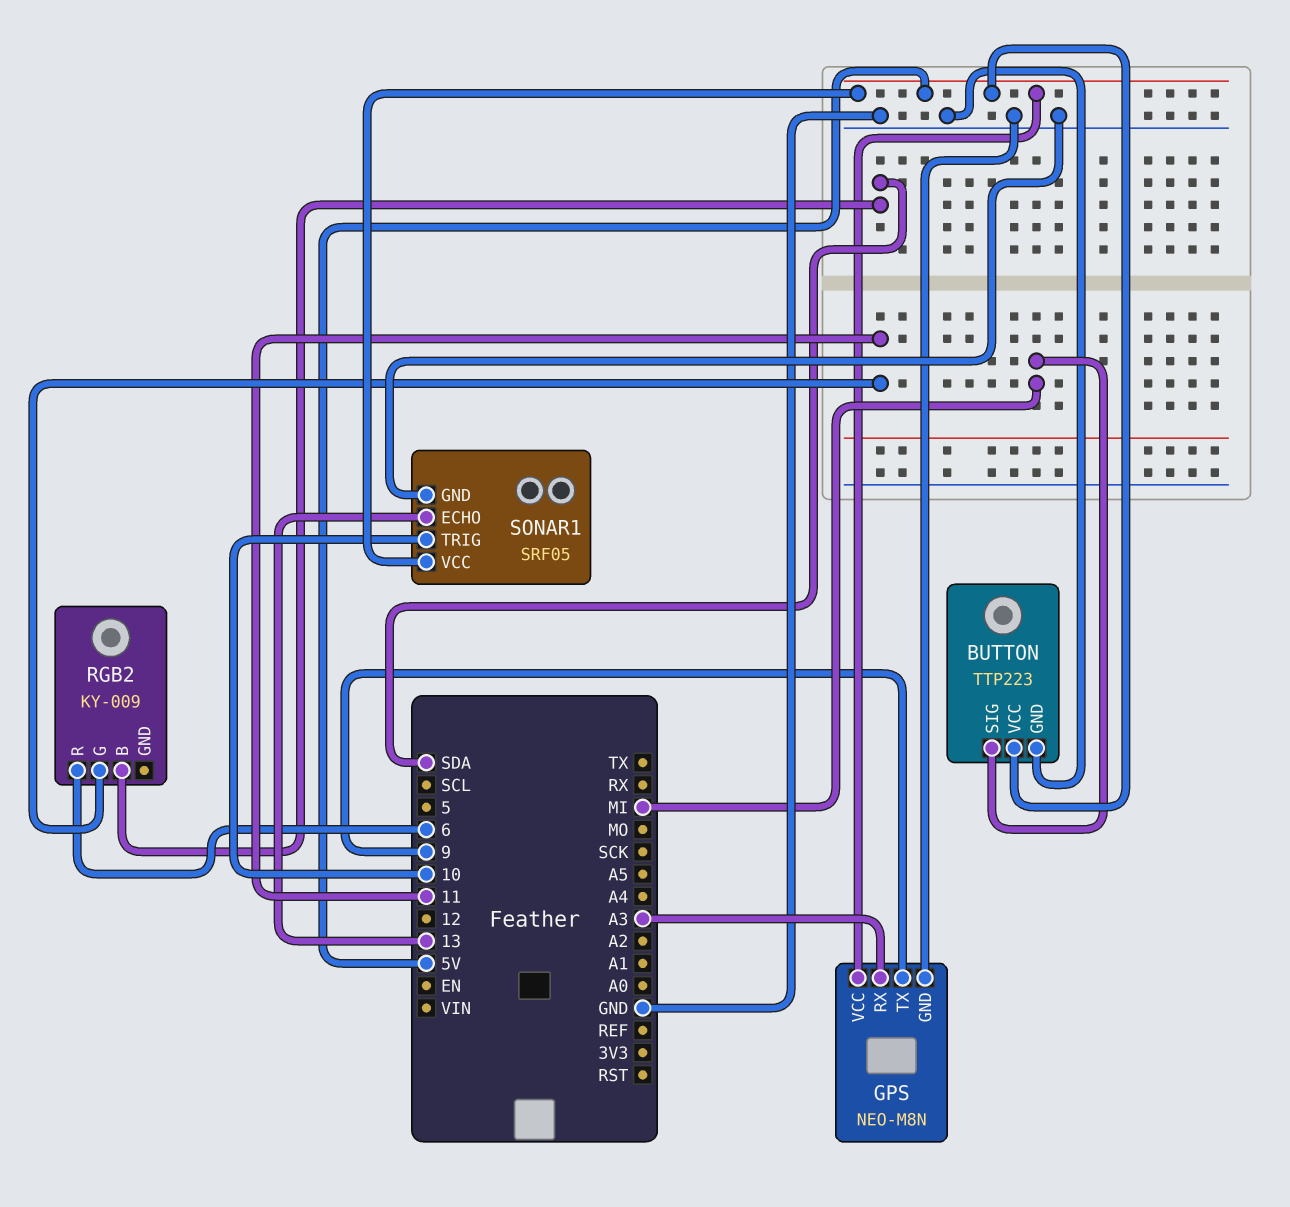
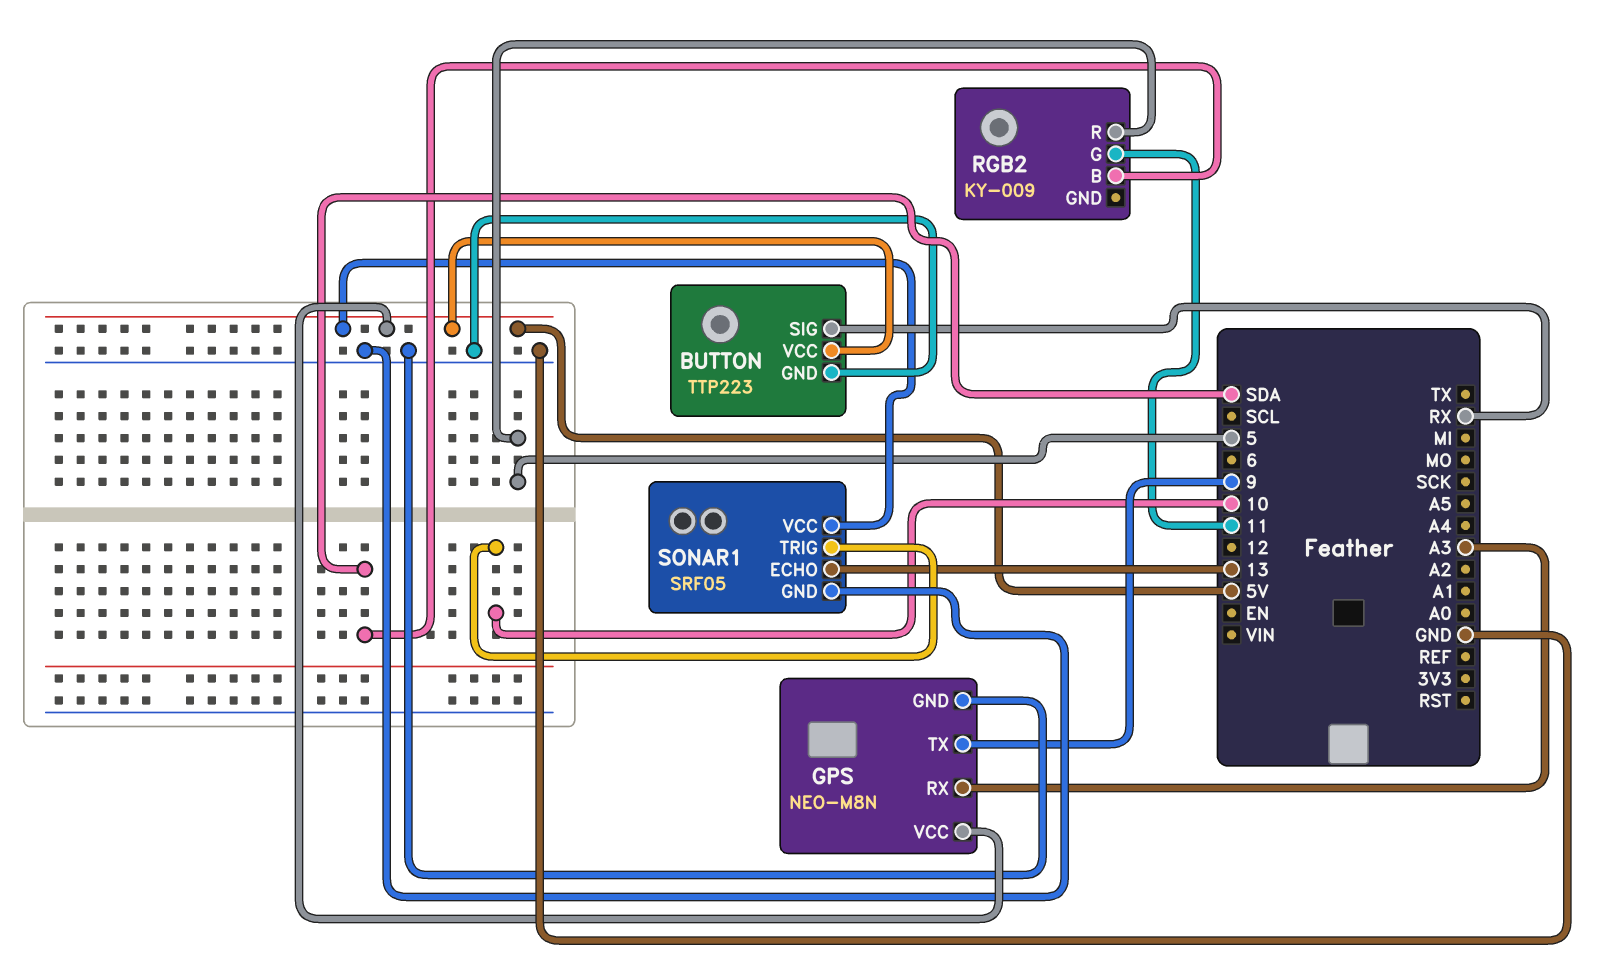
BUTTON pin SIG: MI -> RX
RGB2 pin R: 6 -> 5

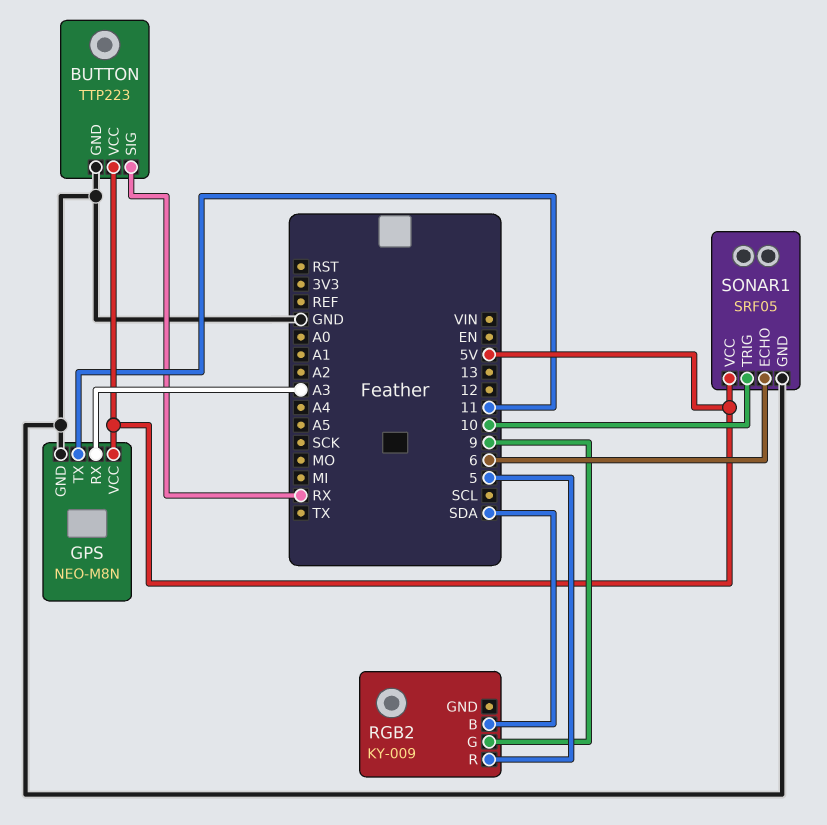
GPS pin TX: 9 -> 11
RGB2 pin G: 11 -> 9
SONAR1 pin ECHO: 13 -> 6

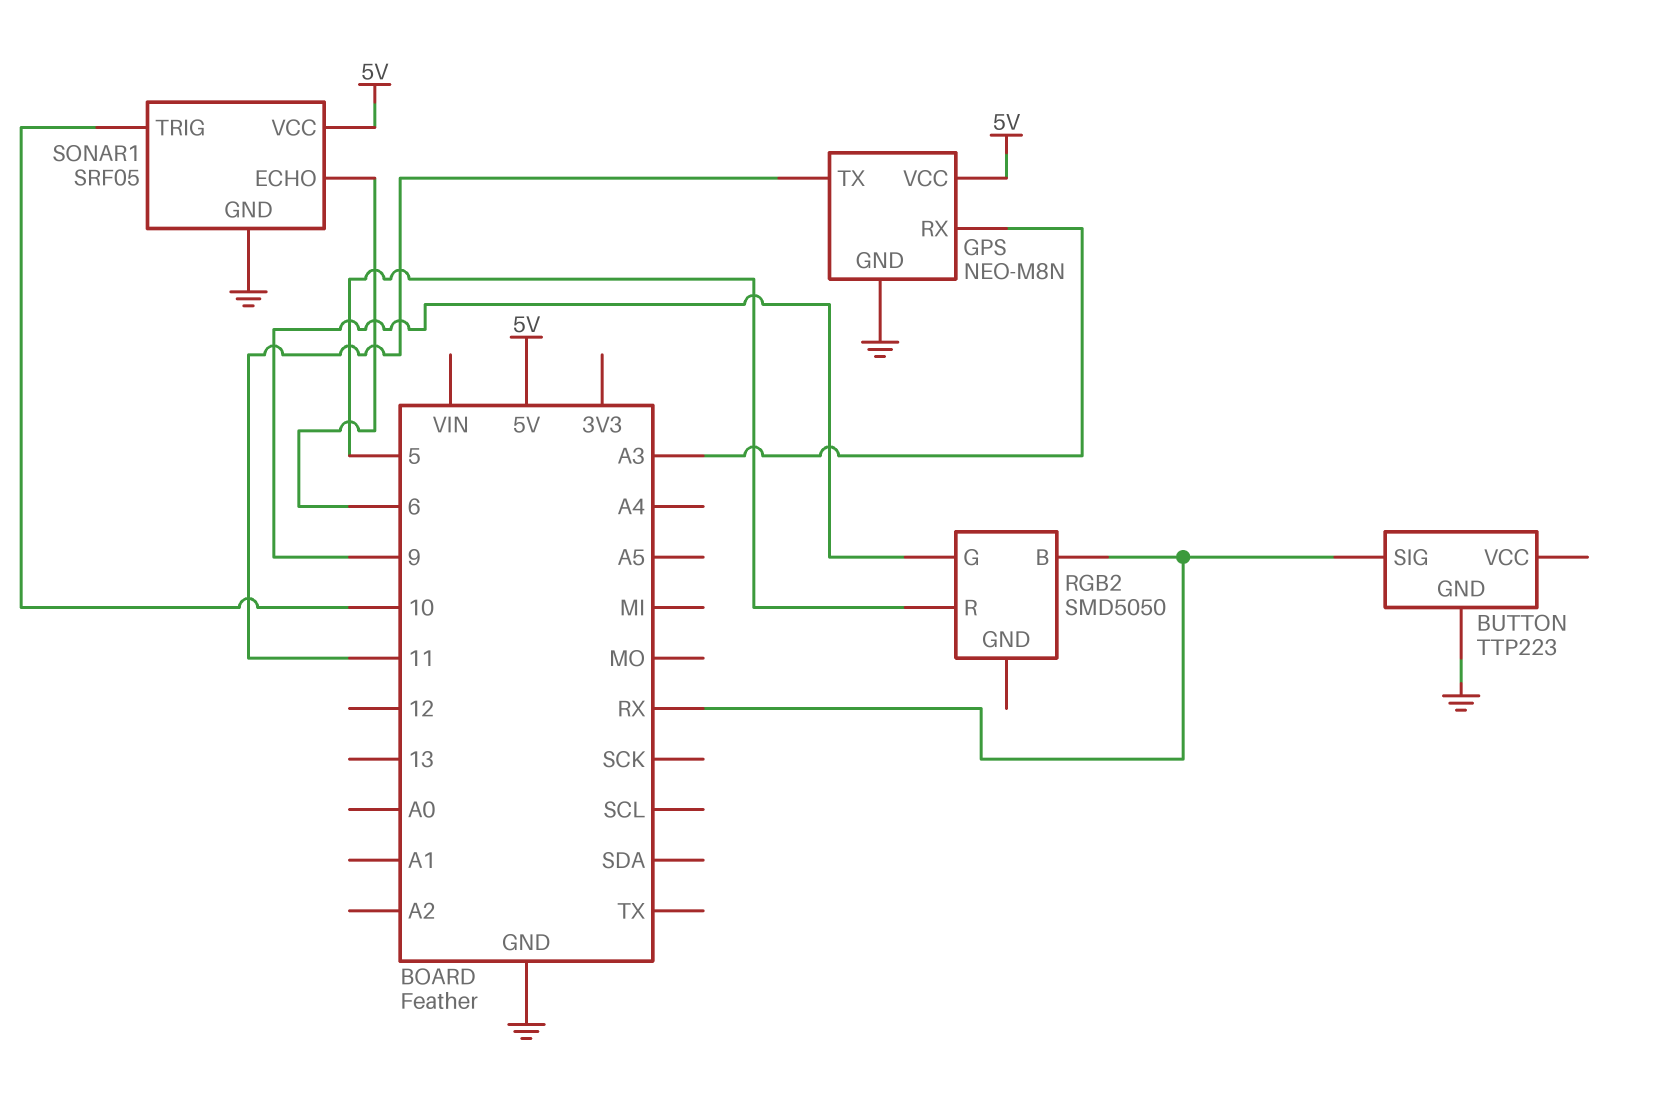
BUTTON pin VCC: 5V -> none
RGB2: KY-009 -> SMD5050
RGB2 pin B: SDA -> RX

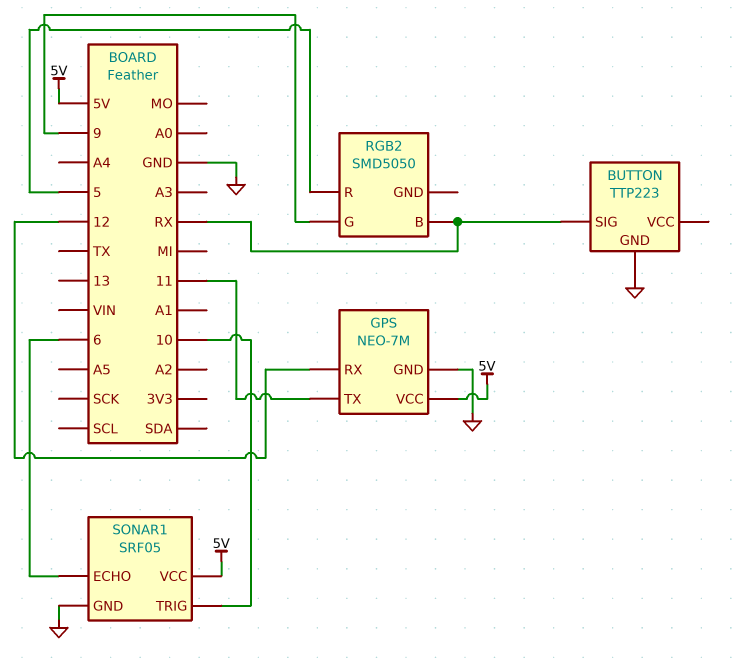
GPS: NEO-M8N -> NEO-7M
GPS pin RX: A3 -> 12

